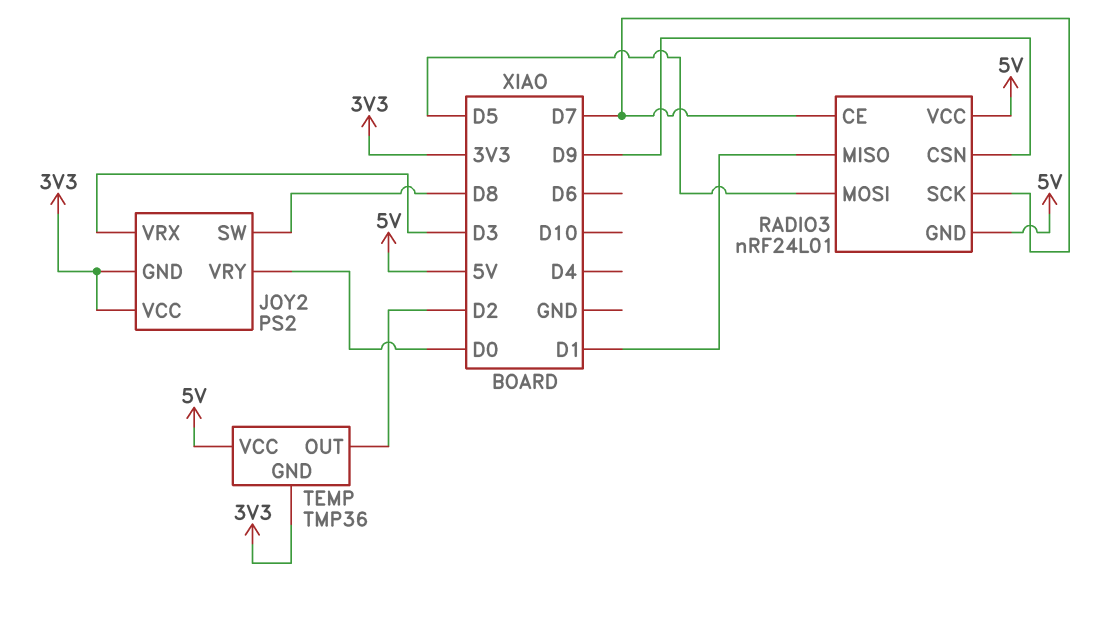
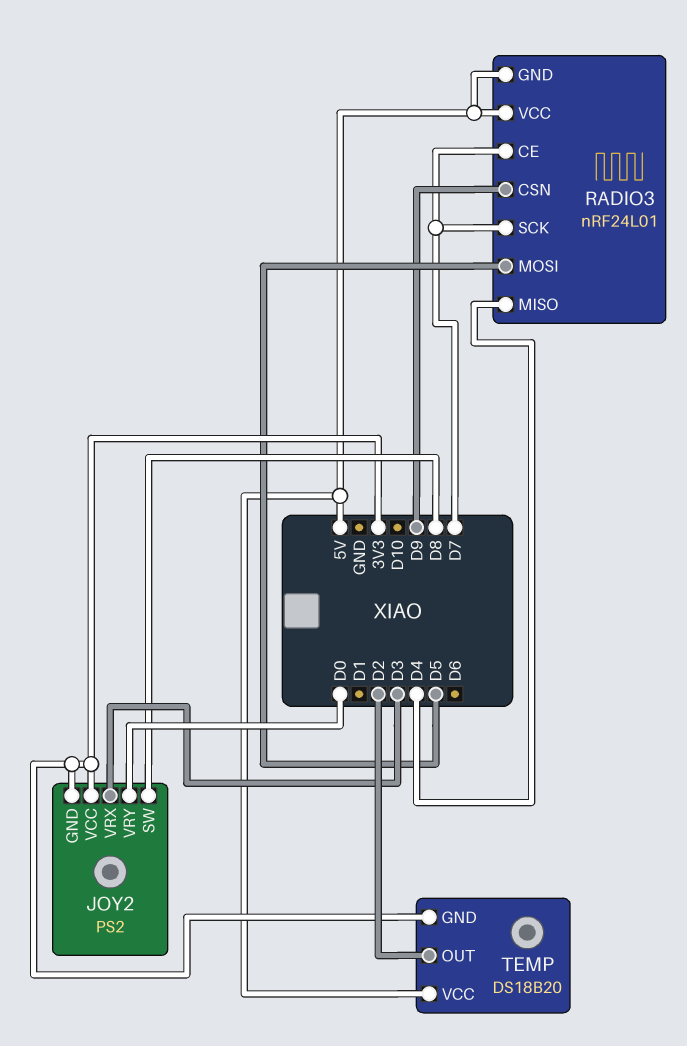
RADIO3 pin MISO: D1 -> D4
TEMP: TMP36 -> DS18B20

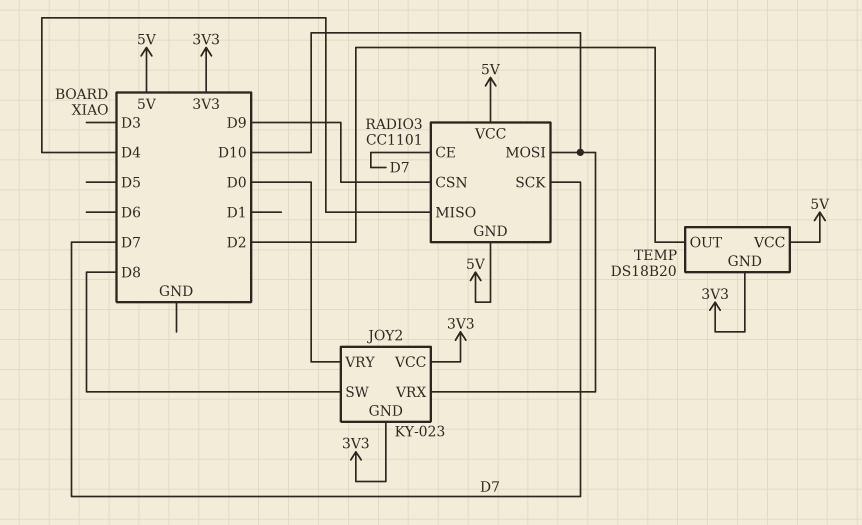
JOY2: PS2 -> KY-023
JOY2 pin VRX: D3 -> D10
RADIO3: nRF24L01 -> CC1101
RADIO3 pin MOSI: D5 -> D10

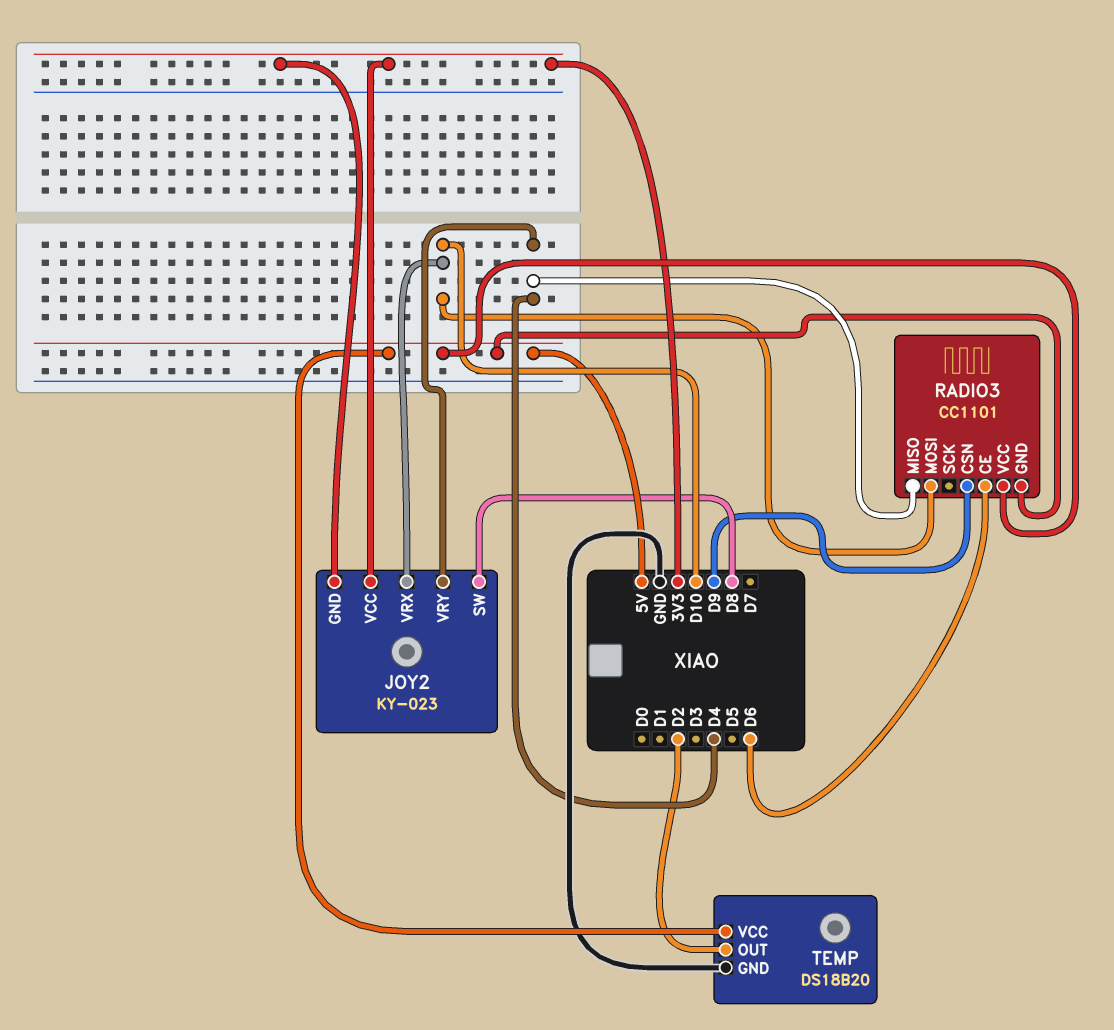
JOY2 pin VRY: D0 -> D4
RADIO3 pin CE: D7 -> D6
RADIO3 pin SCK: D7 -> none
TEMP pin GND: 3V3 -> GND

